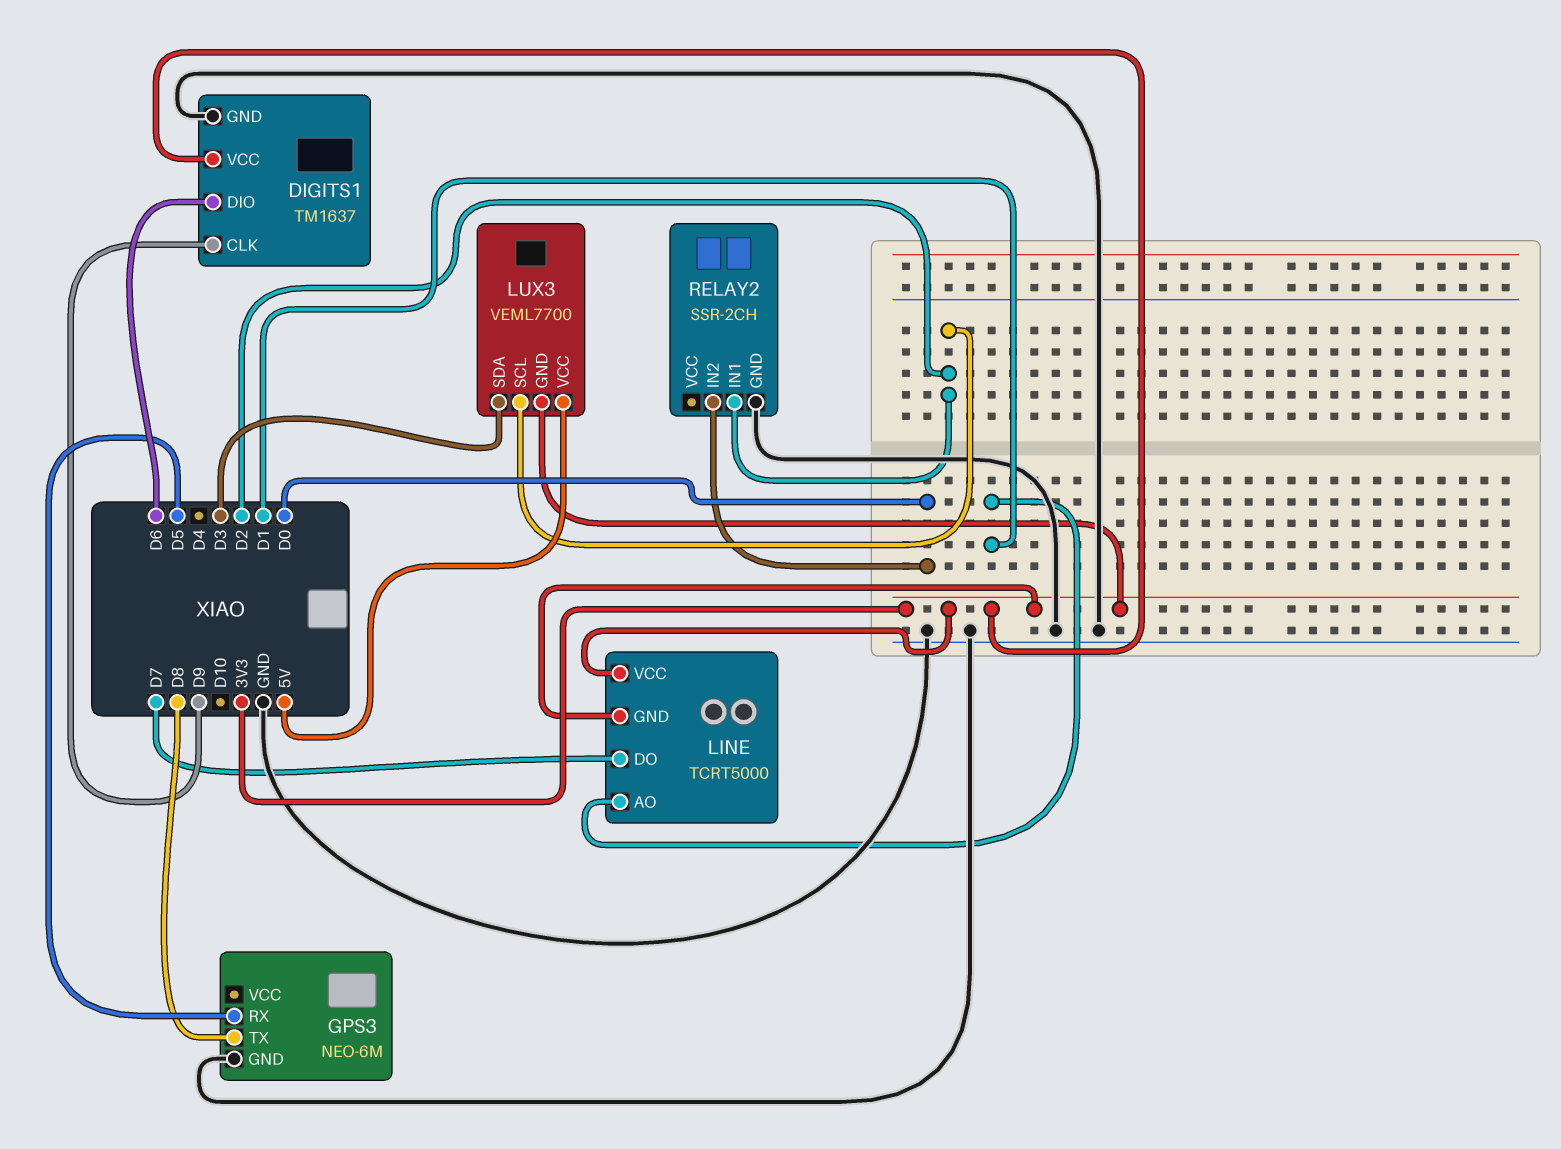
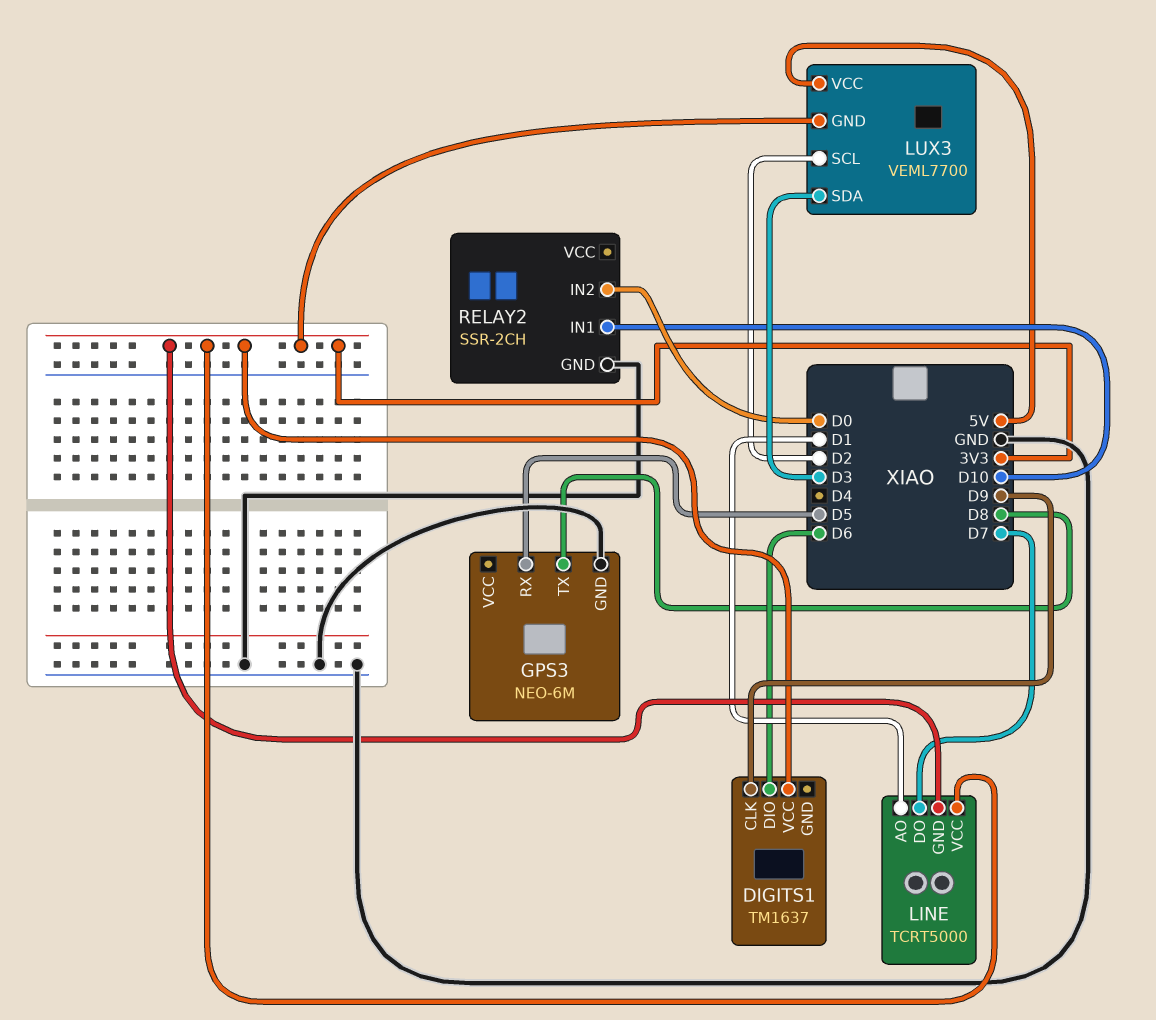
DIGITS1 pin GND: GND -> none
RELAY2 pin IN1: D2 -> D10

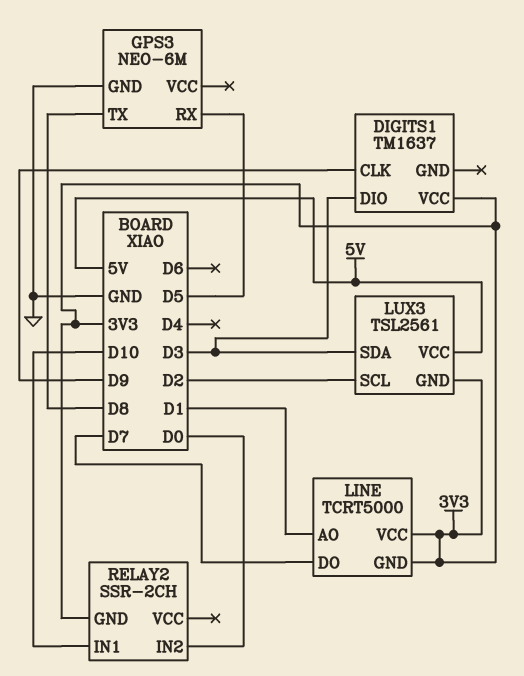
DIGITS1 pin DIO: D6 -> D3
LUX3: VEML7700 -> TSL2561
RELAY2 pin GND: GND -> 3V3

